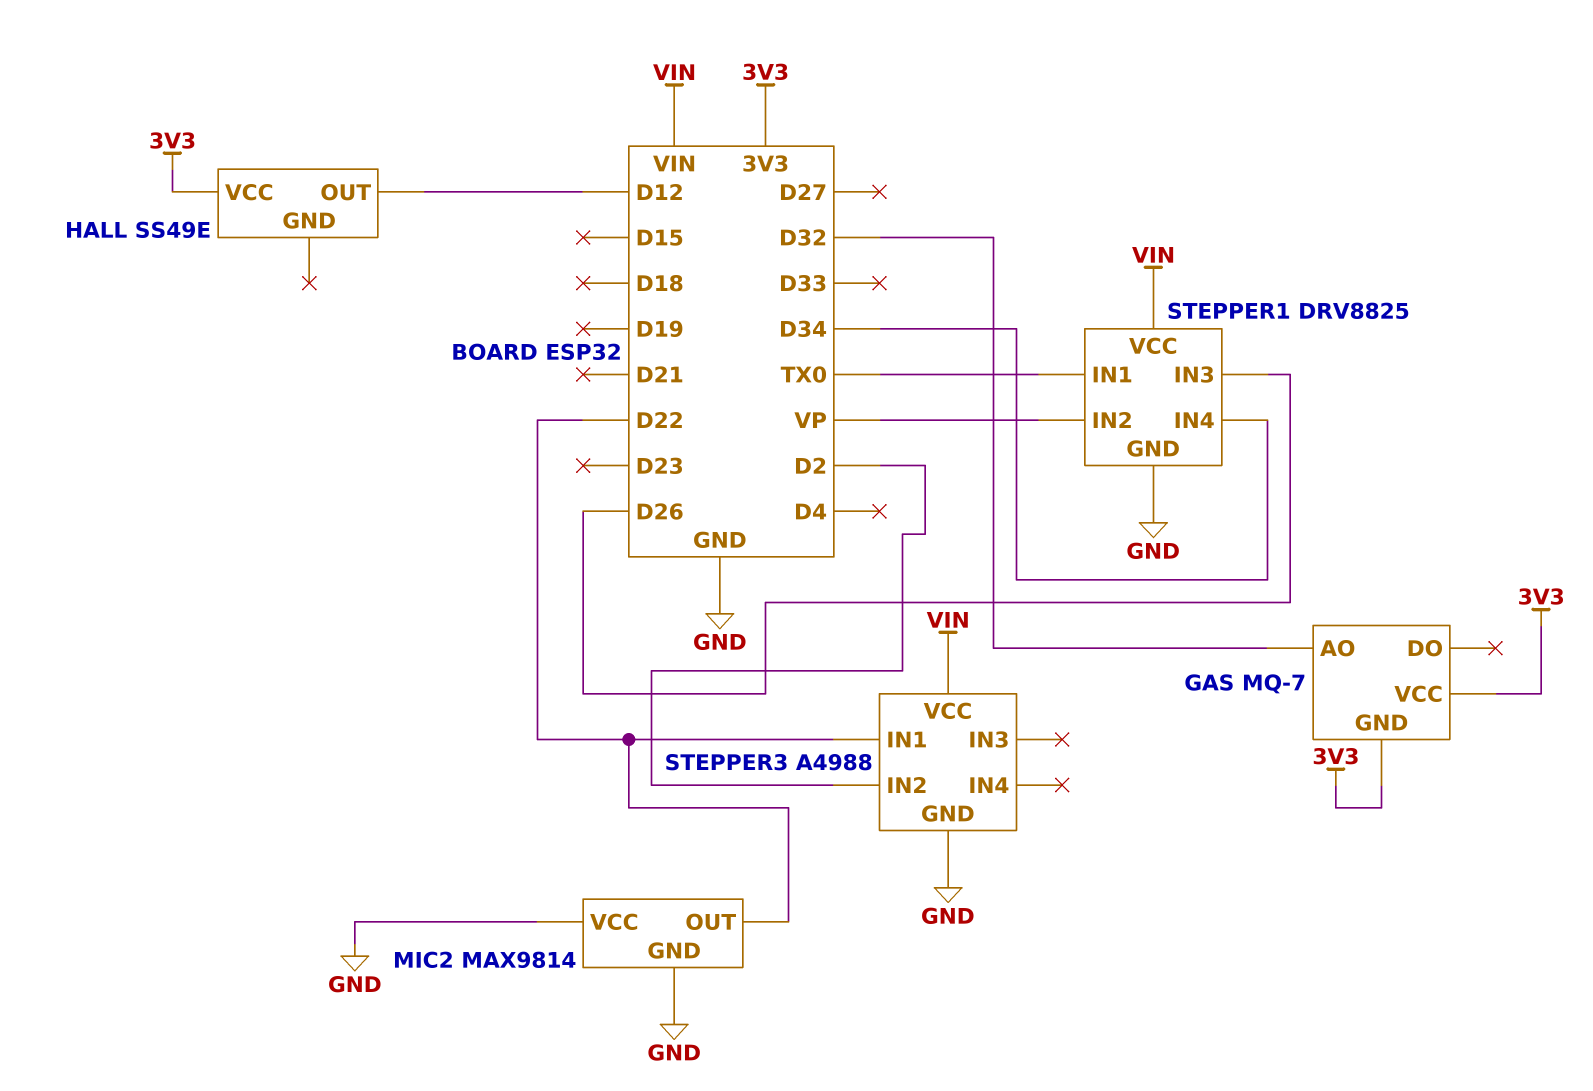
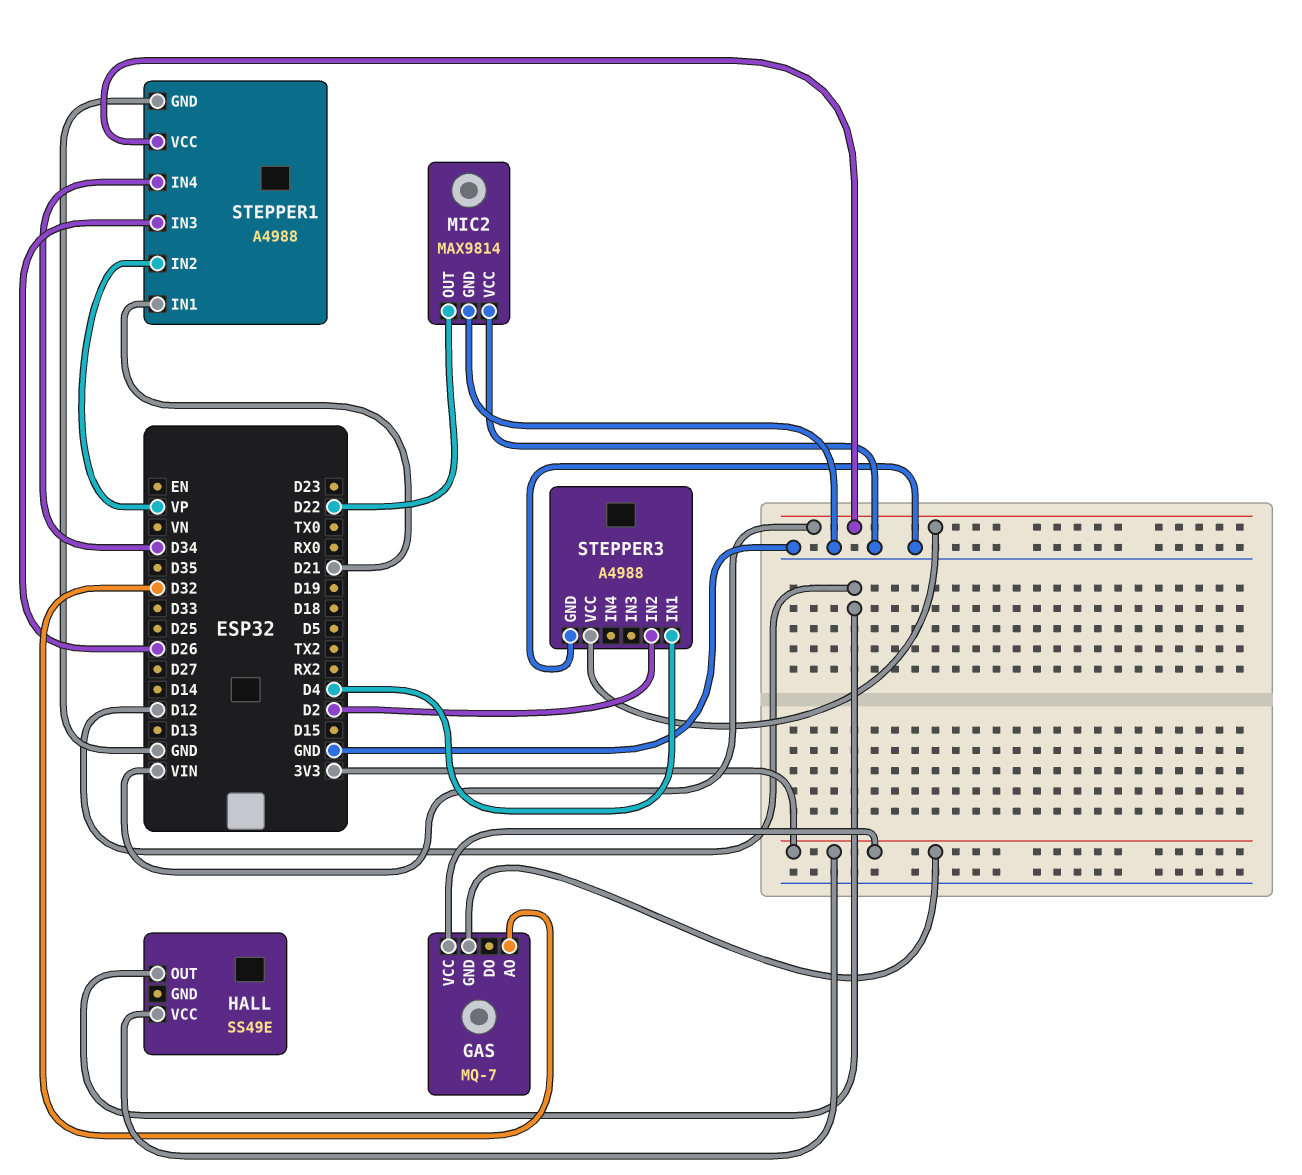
STEPPER1: DRV8825 -> A4988
STEPPER1 pin IN1: TX0 -> D21
STEPPER3 pin IN1: D22 -> D4

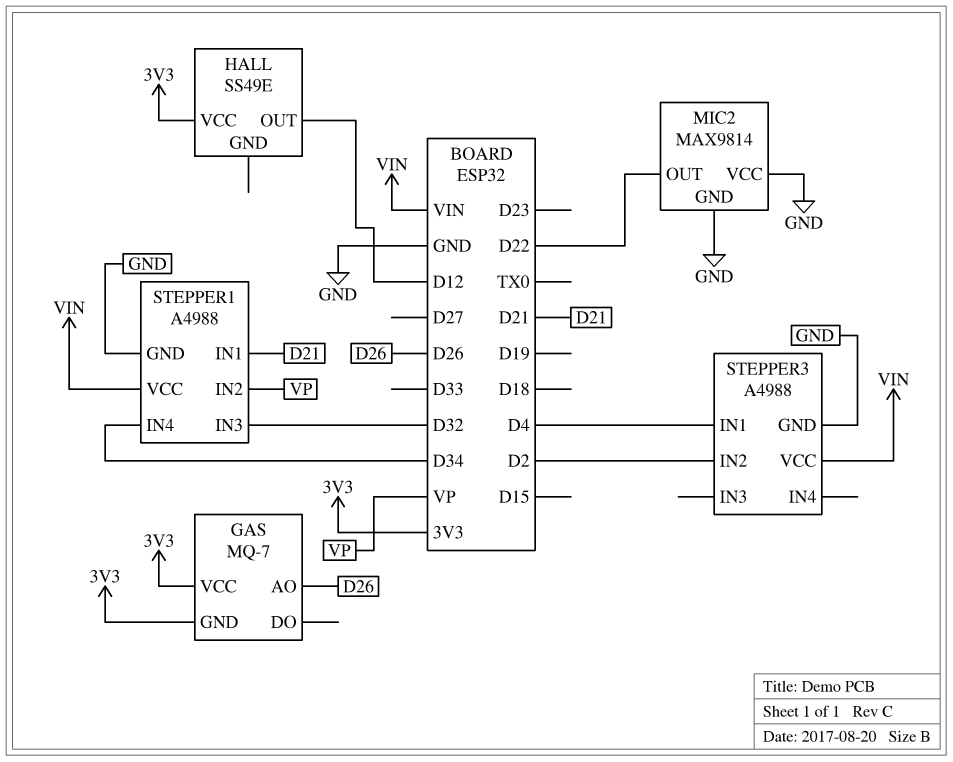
GAS pin AO: D32 -> D26
STEPPER1 pin IN3: D26 -> D32

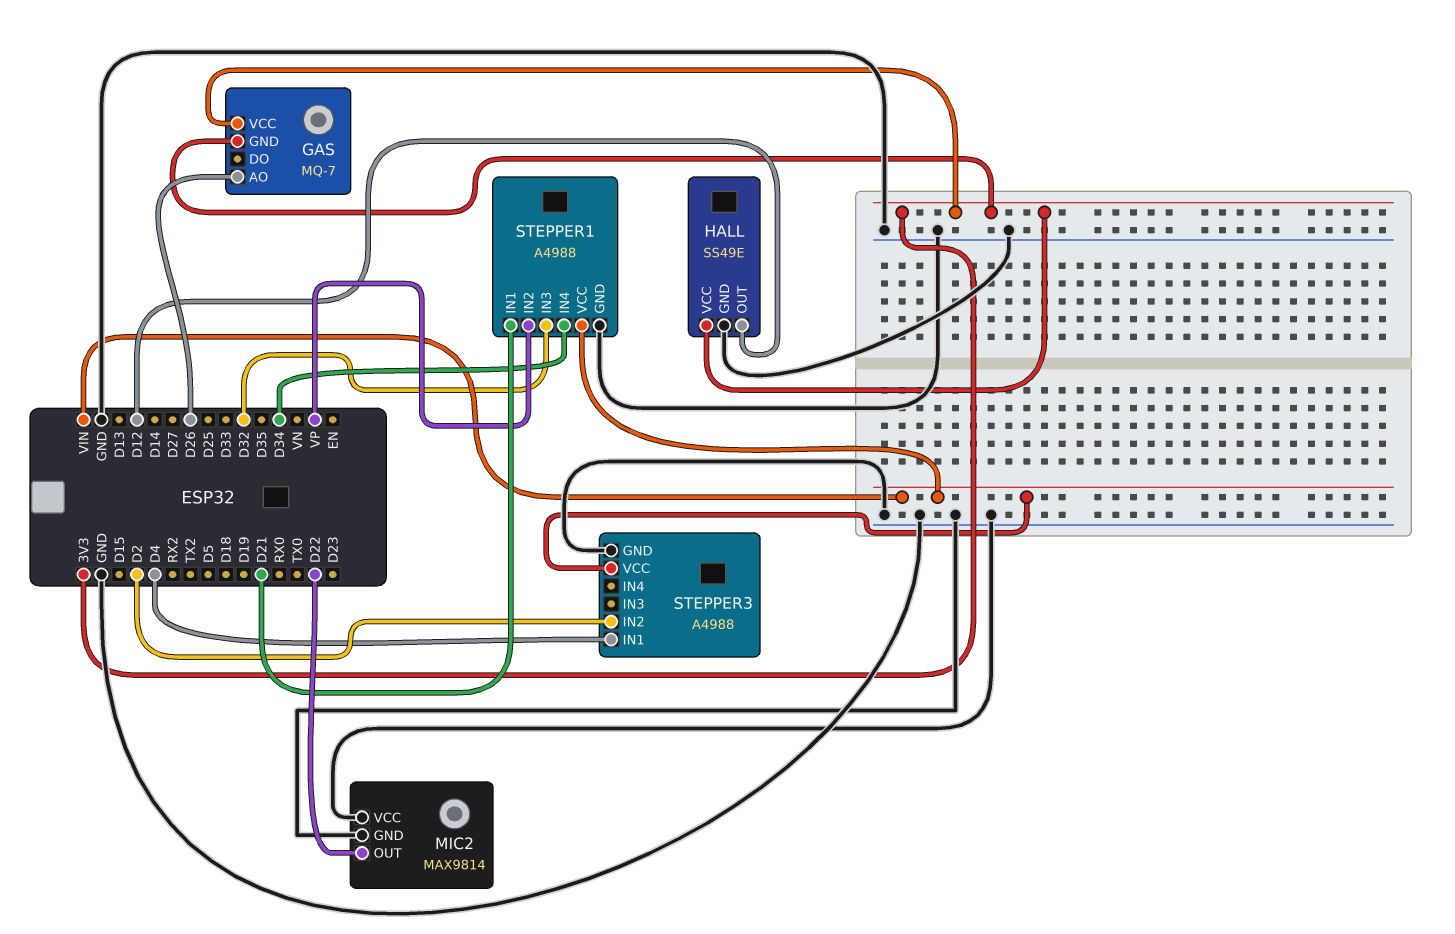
HALL pin GND: none -> GND

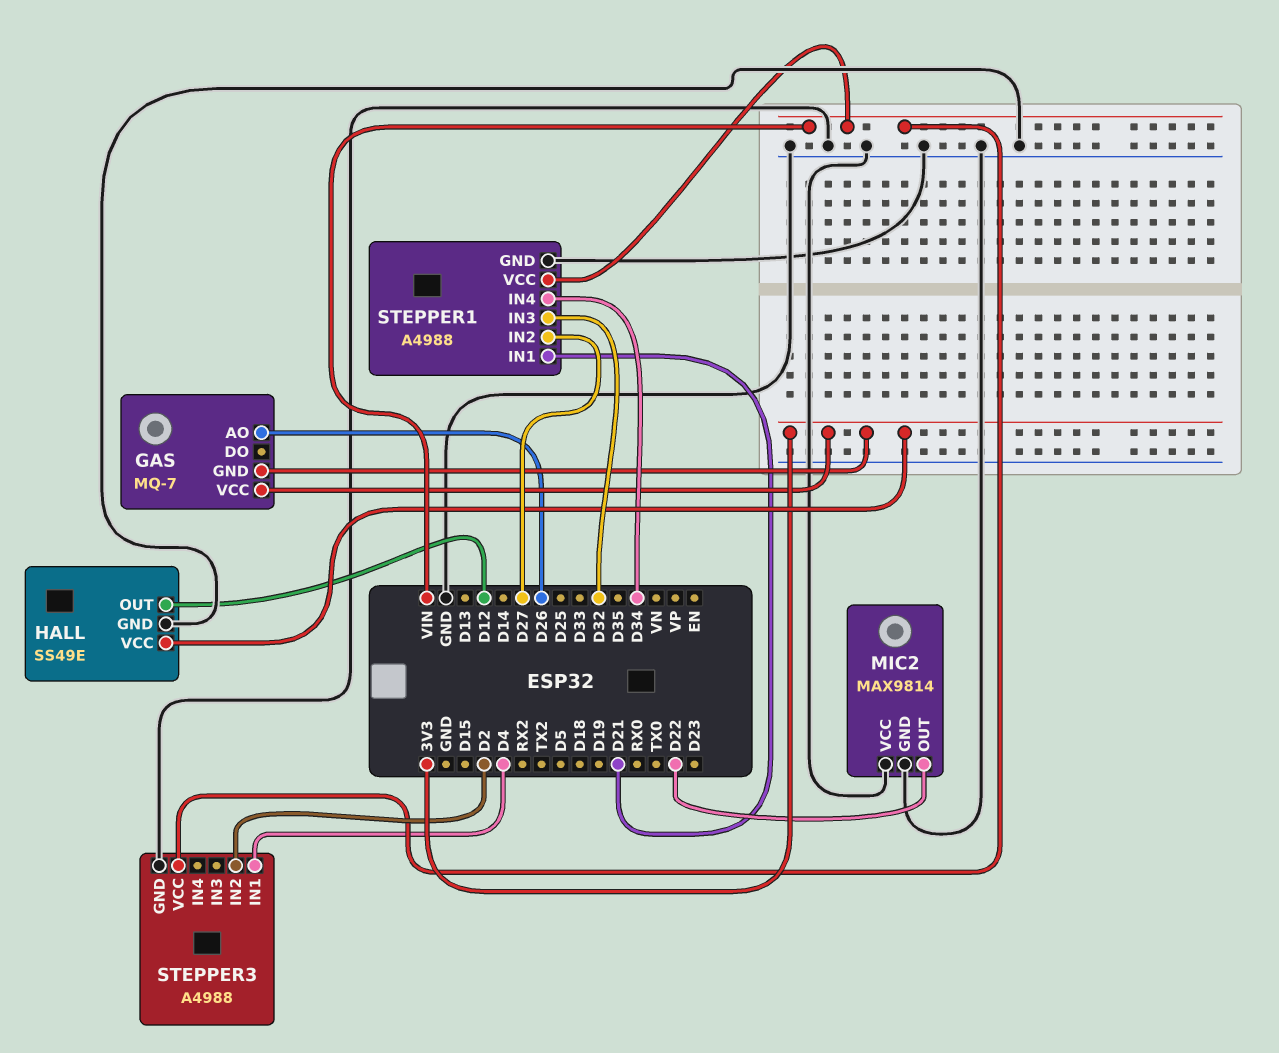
STEPPER1 pin IN2: VP -> D27

